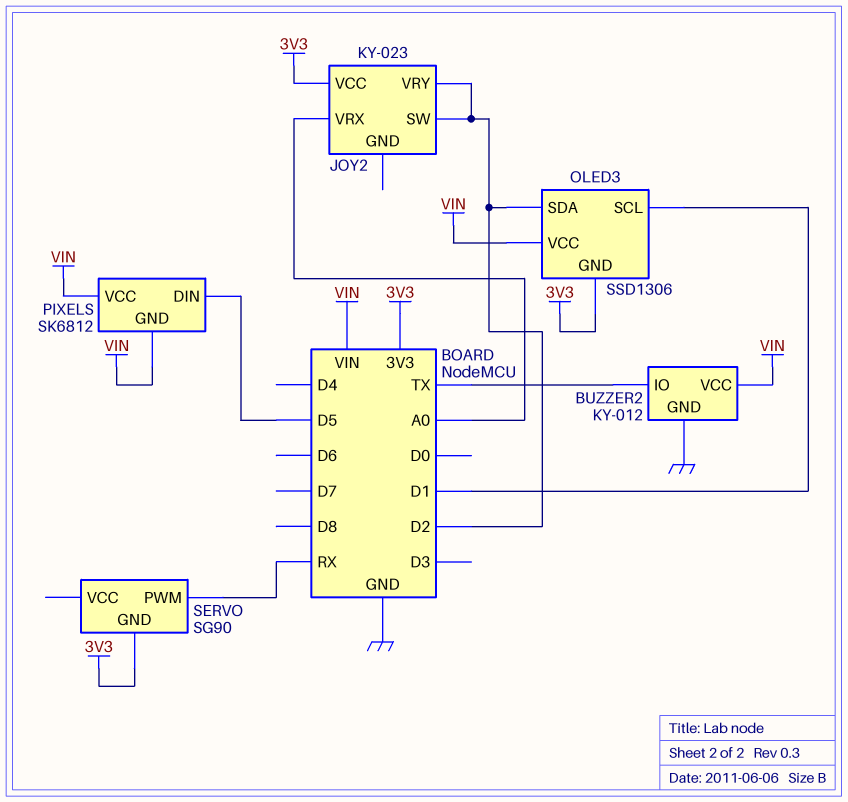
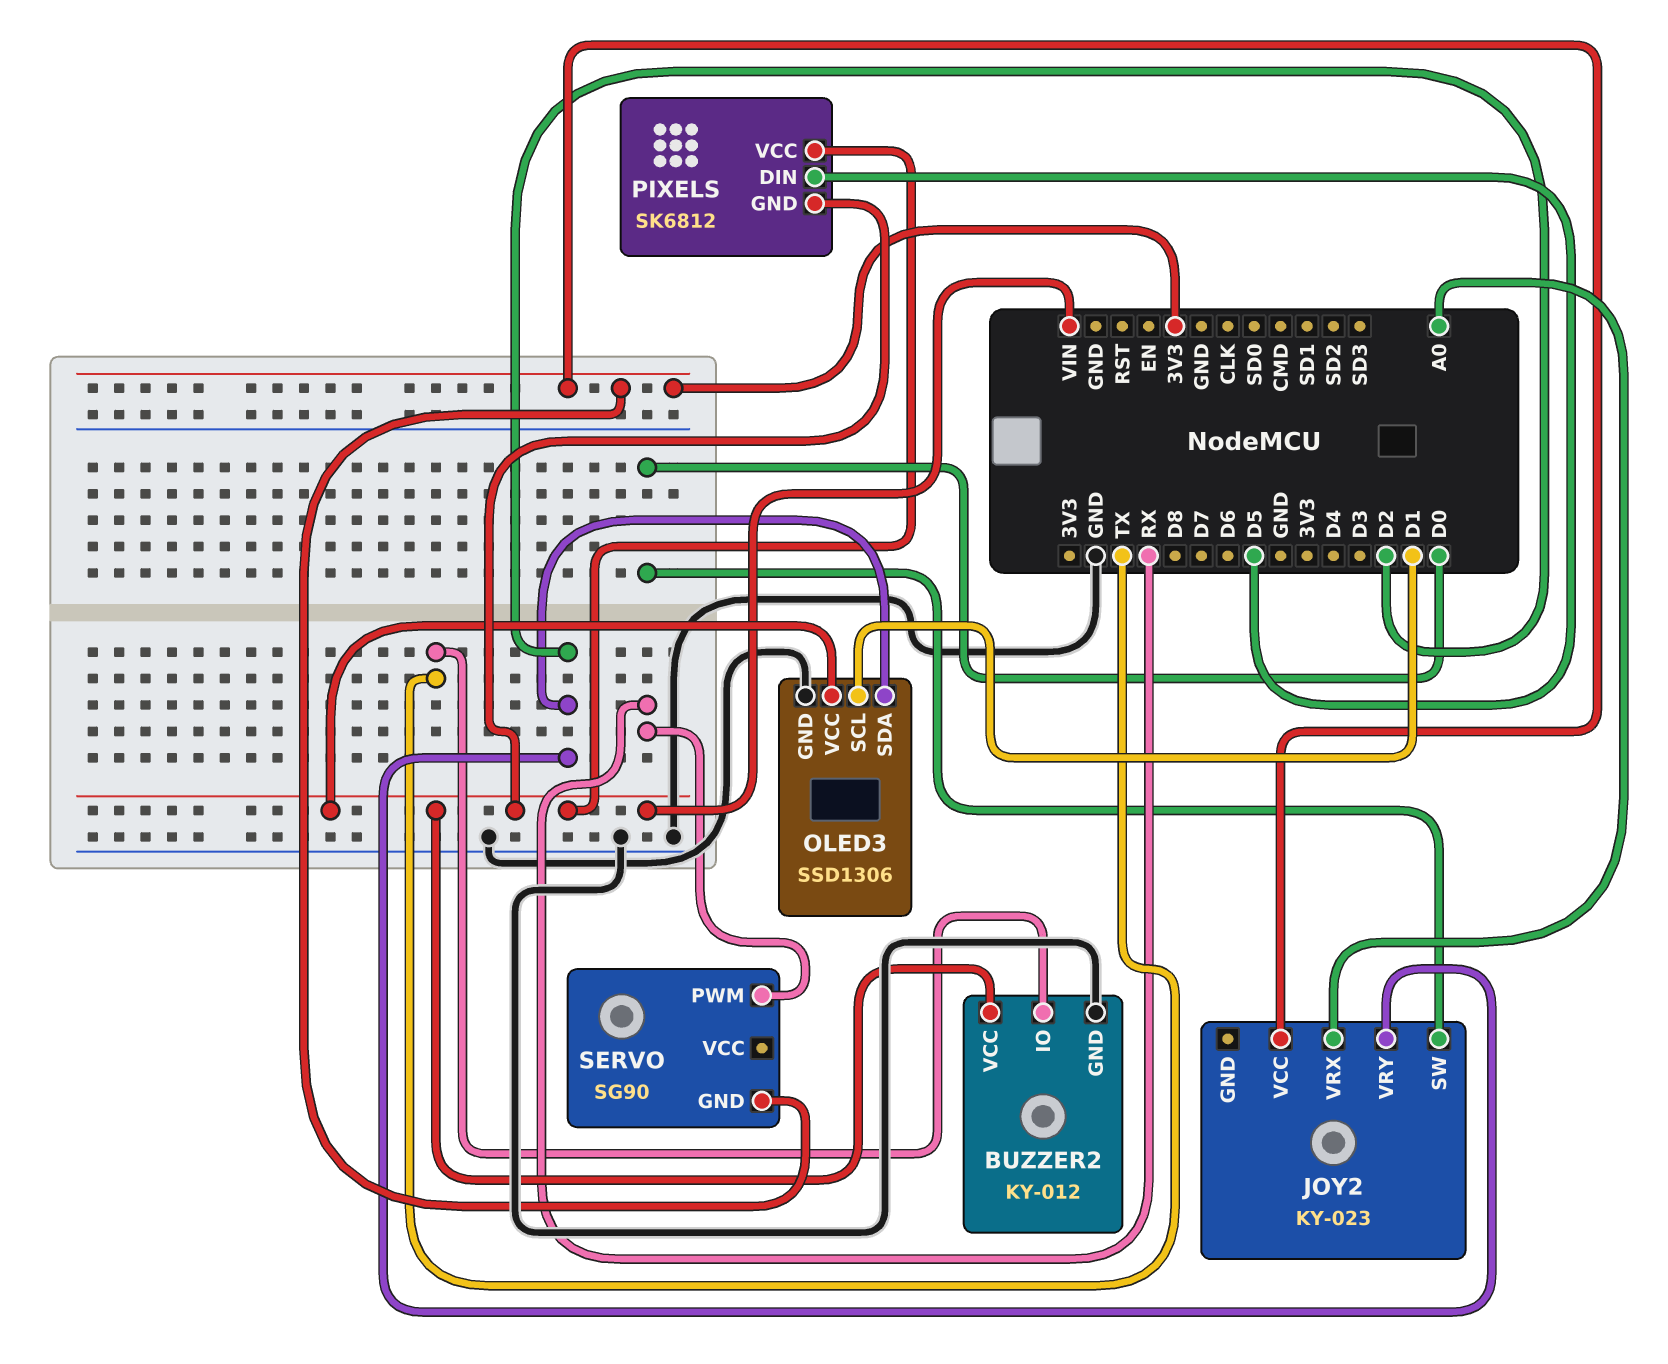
JOY2 pin SW: D2 -> D0
OLED3 pin GND: 3V3 -> GND

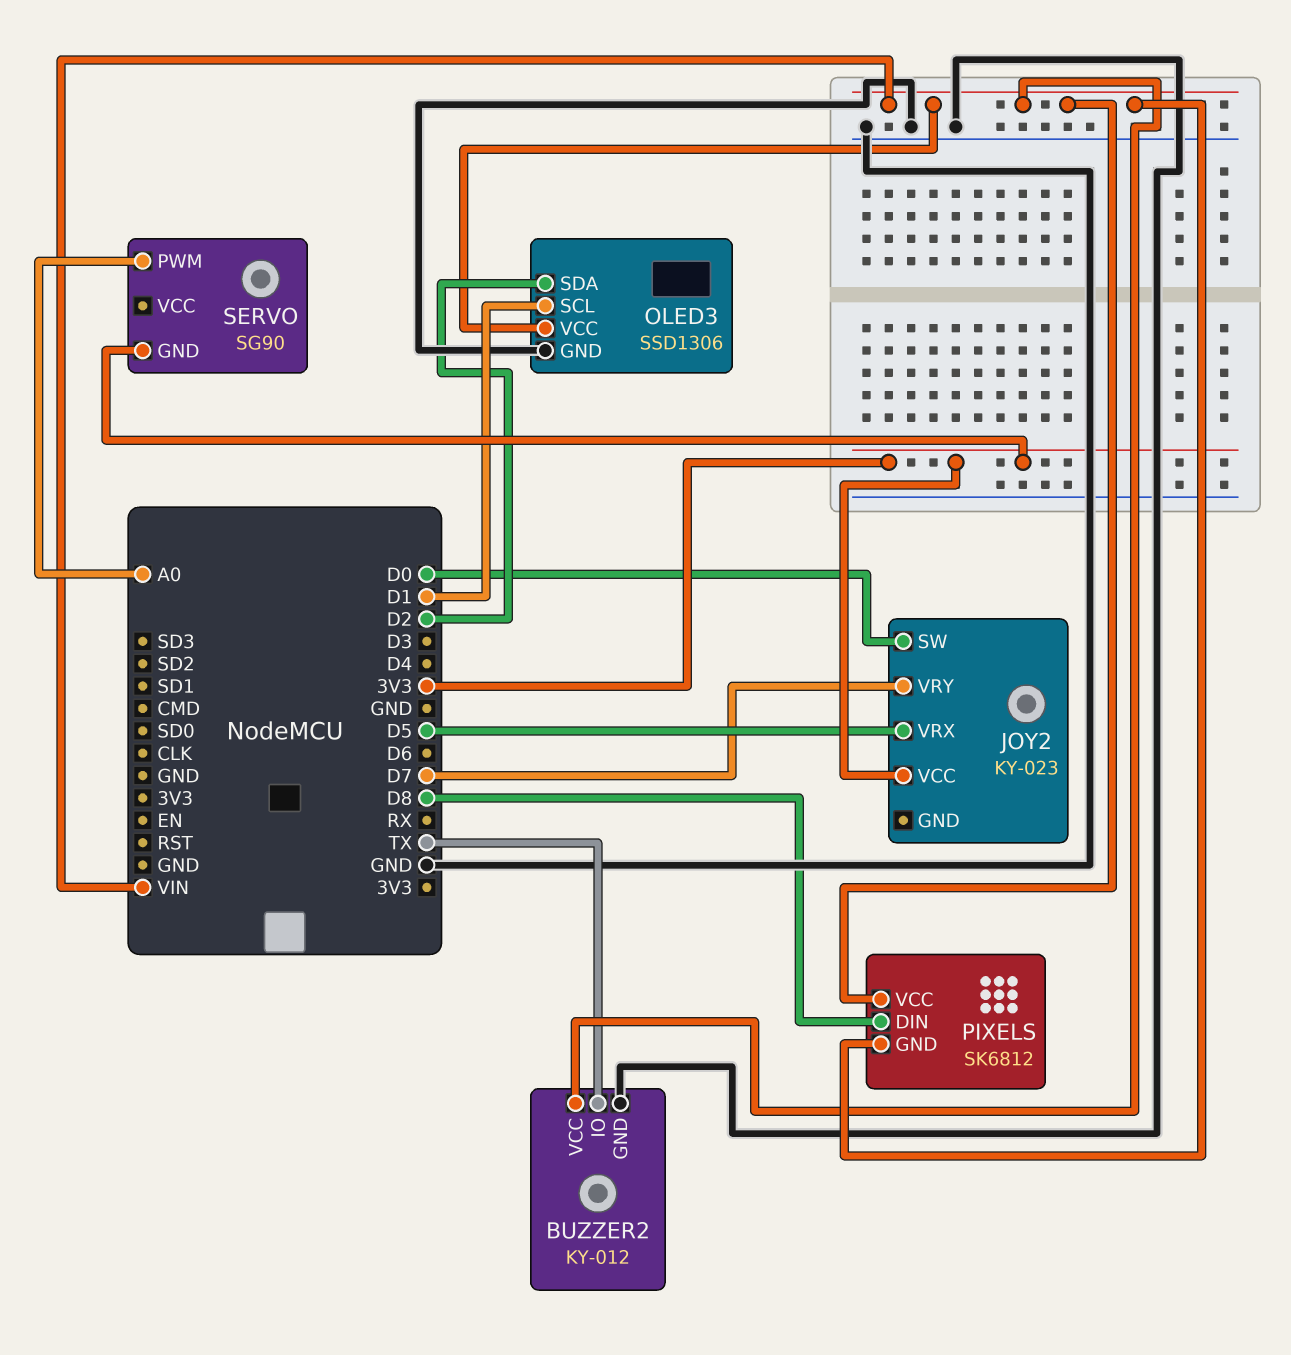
JOY2 pin VRX: A0 -> D5
JOY2 pin VRY: D2 -> D7
PIXELS pin DIN: D5 -> D8
SERVO pin PWM: RX -> A0

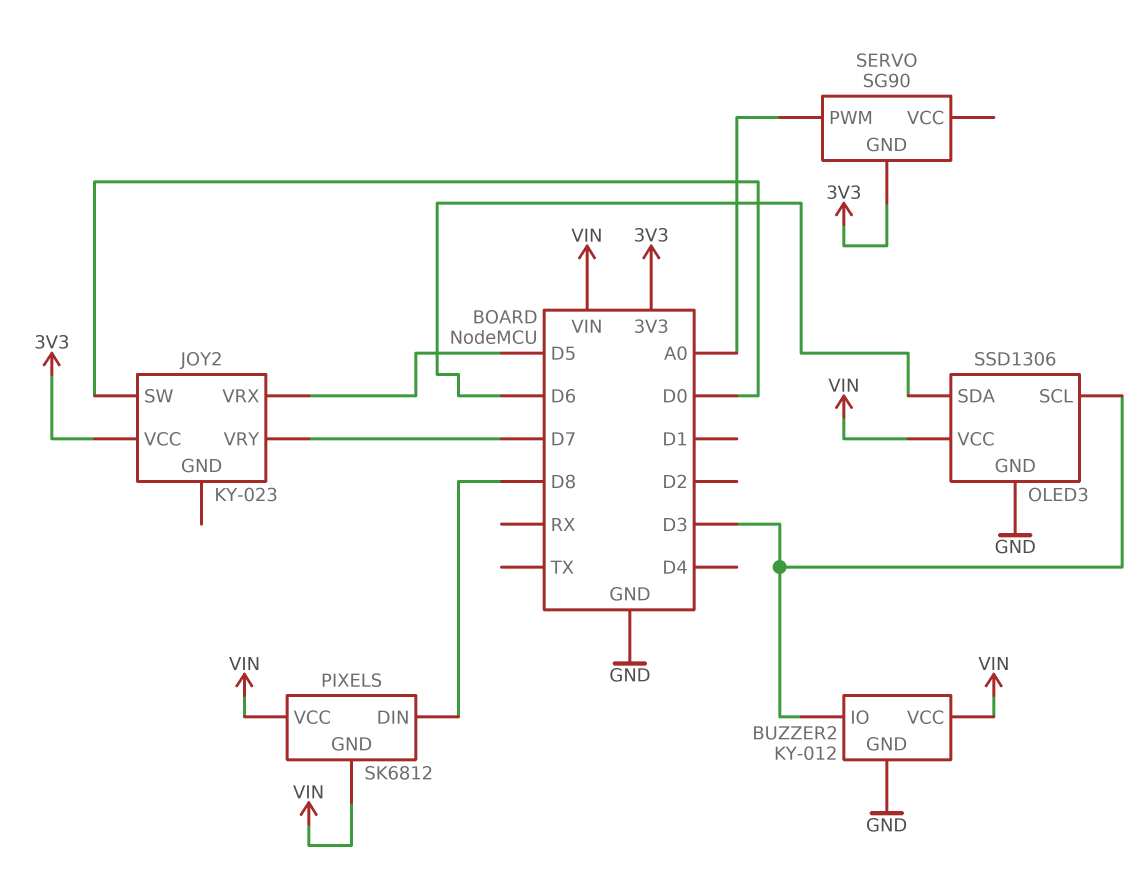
BUZZER2 pin IO: TX -> D3
OLED3 pin SCL: D1 -> D3
OLED3 pin SDA: D2 -> D6

